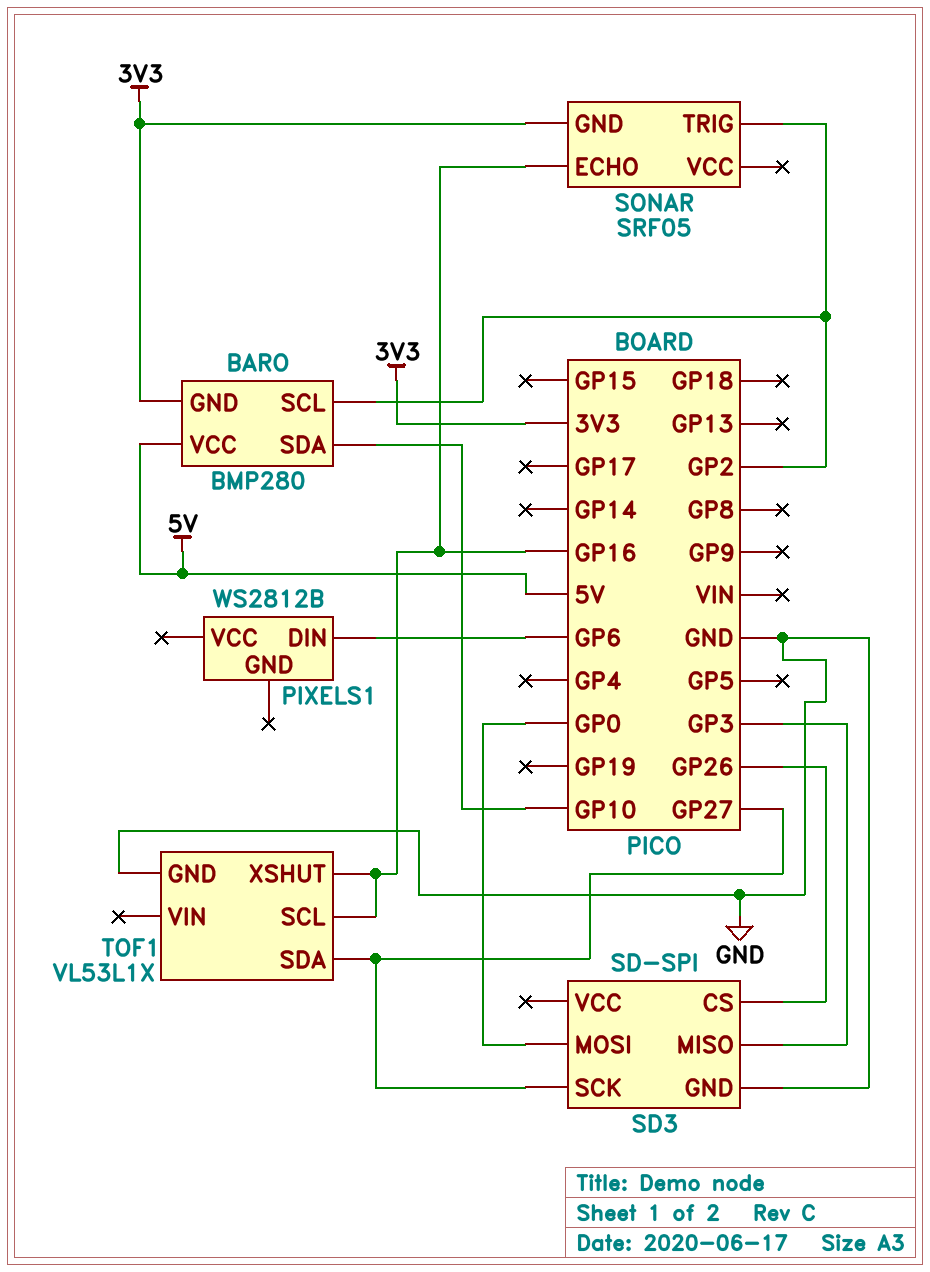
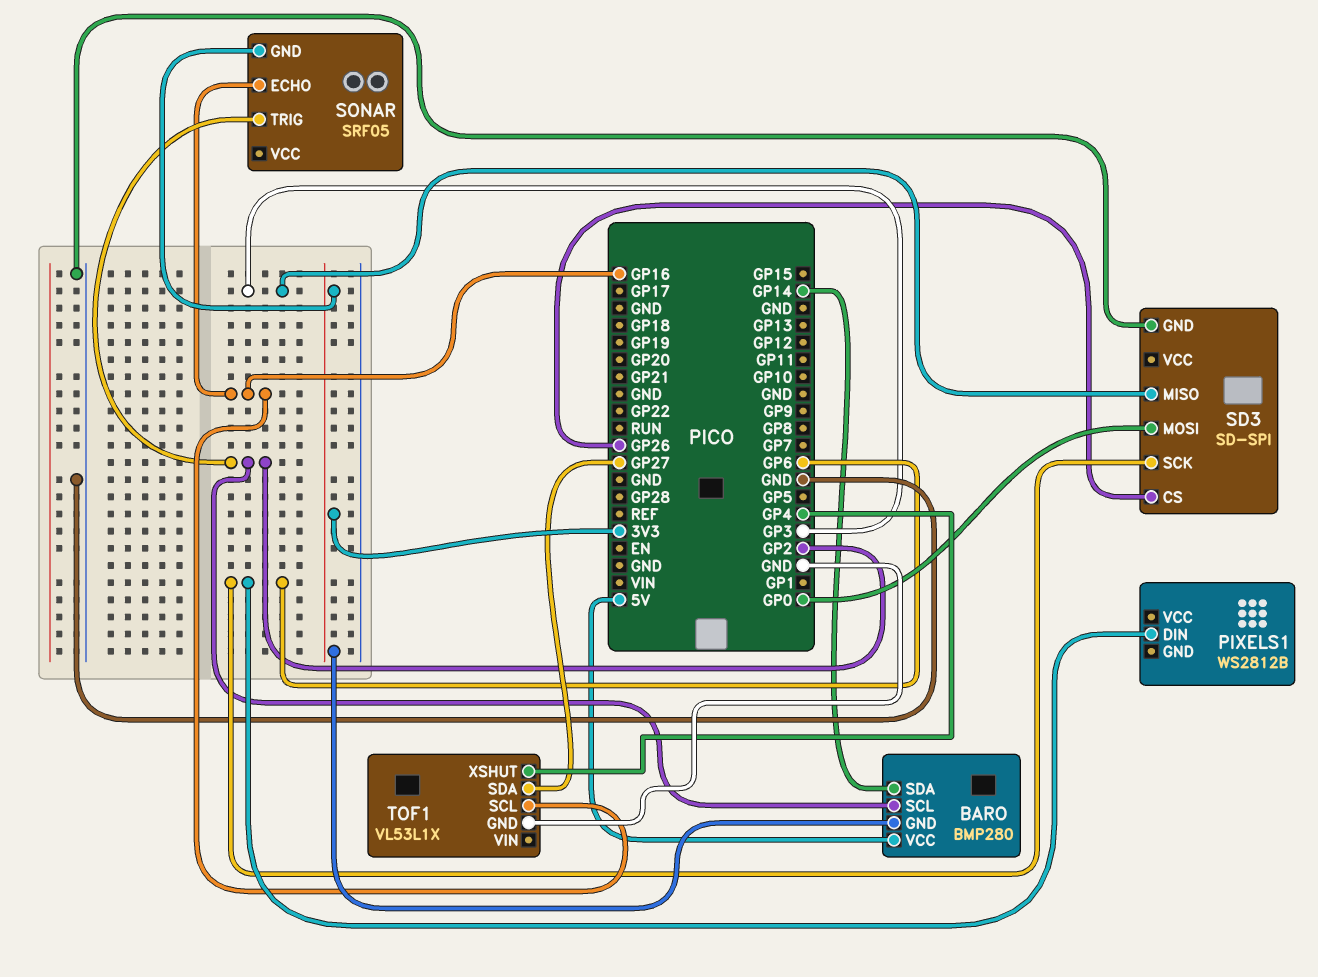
BARO pin SDA: GP10 -> GP14
SD3 pin SCK: GP27 -> GP6
TOF1 pin XSHUT: GP16 -> GP4

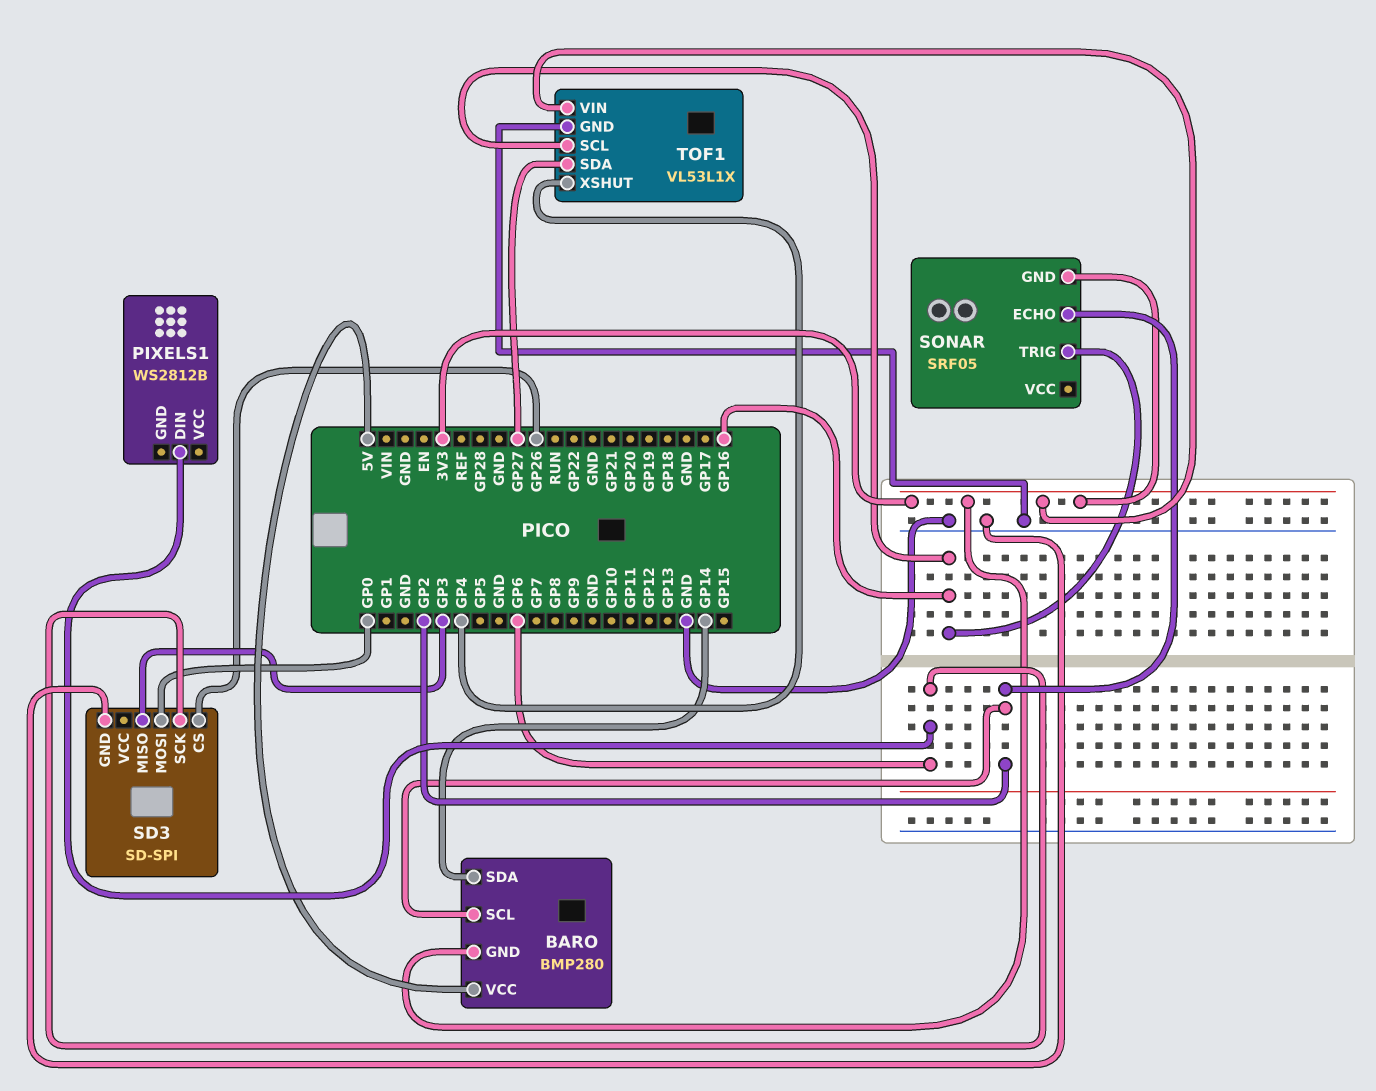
SONAR pin ECHO: GP16 -> GP2
SONAR pin TRIG: GP2 -> GP16
TOF1 pin VIN: none -> 3V3

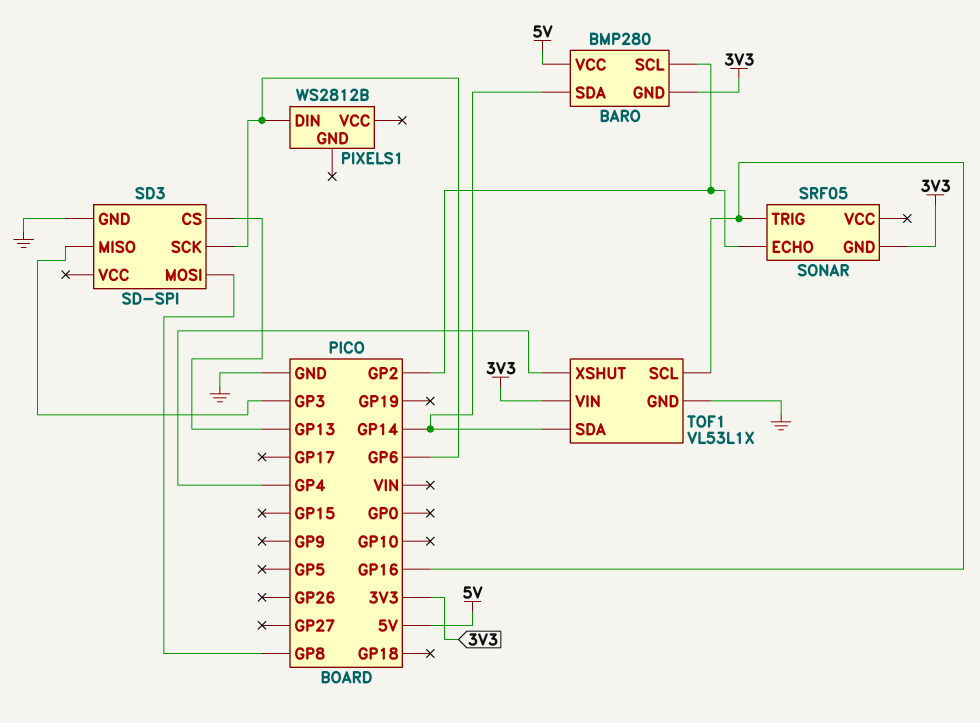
SD3 pin CS: GP26 -> GP13
SD3 pin MOSI: GP0 -> GP8
TOF1 pin SDA: GP27 -> GP14

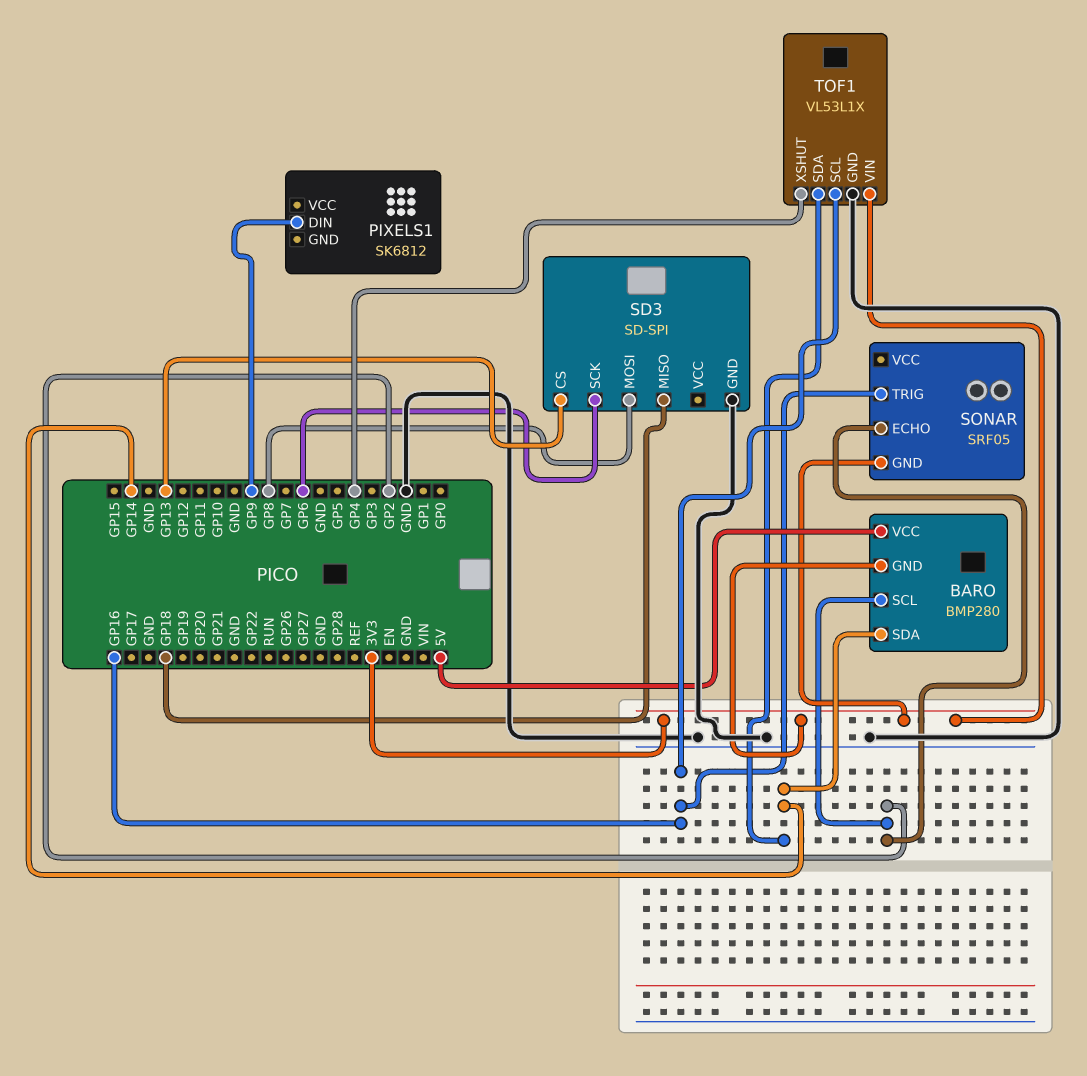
PIXELS1: WS2812B -> SK6812
PIXELS1 pin DIN: GP6 -> GP9
SD3 pin MISO: GP3 -> GP18

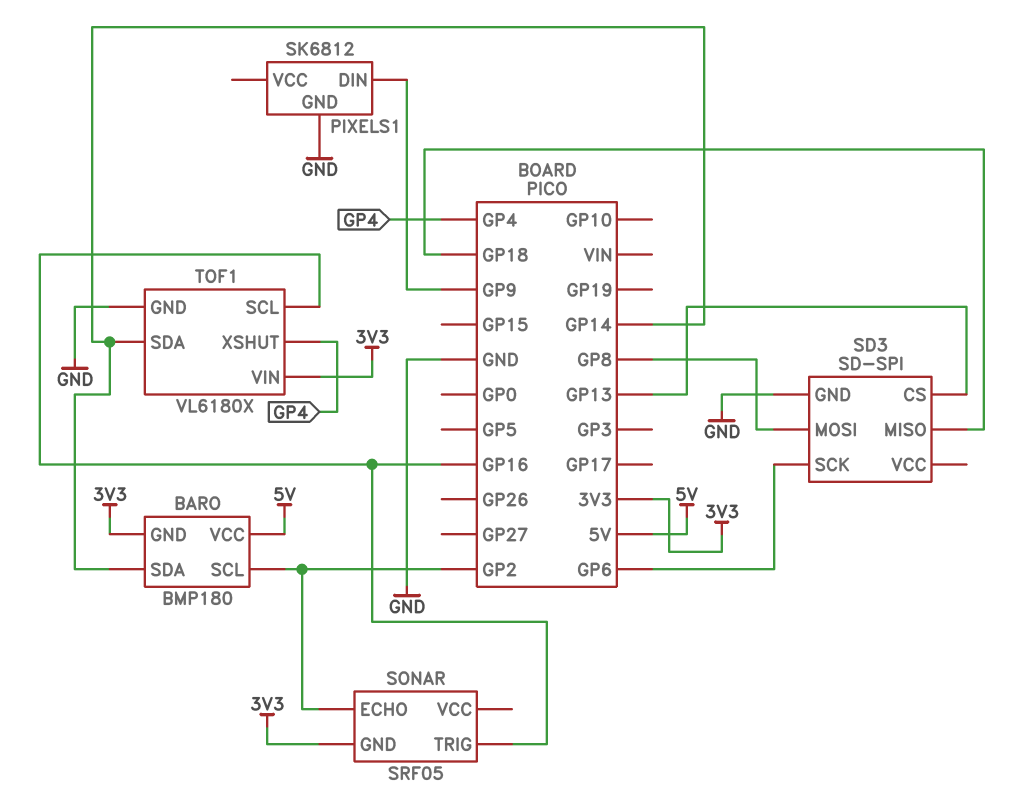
BARO: BMP280 -> BMP180
PIXELS1 pin GND: none -> GND
TOF1: VL53L1X -> VL6180X

